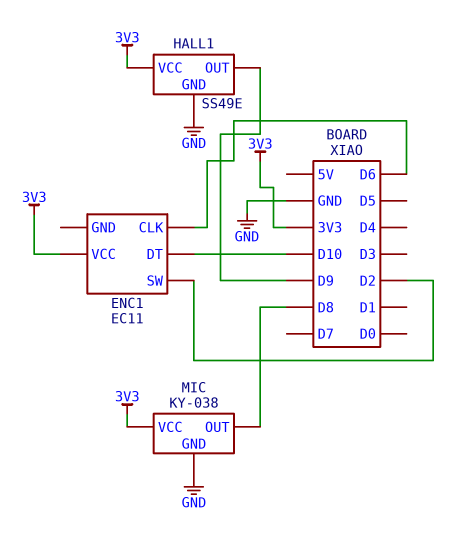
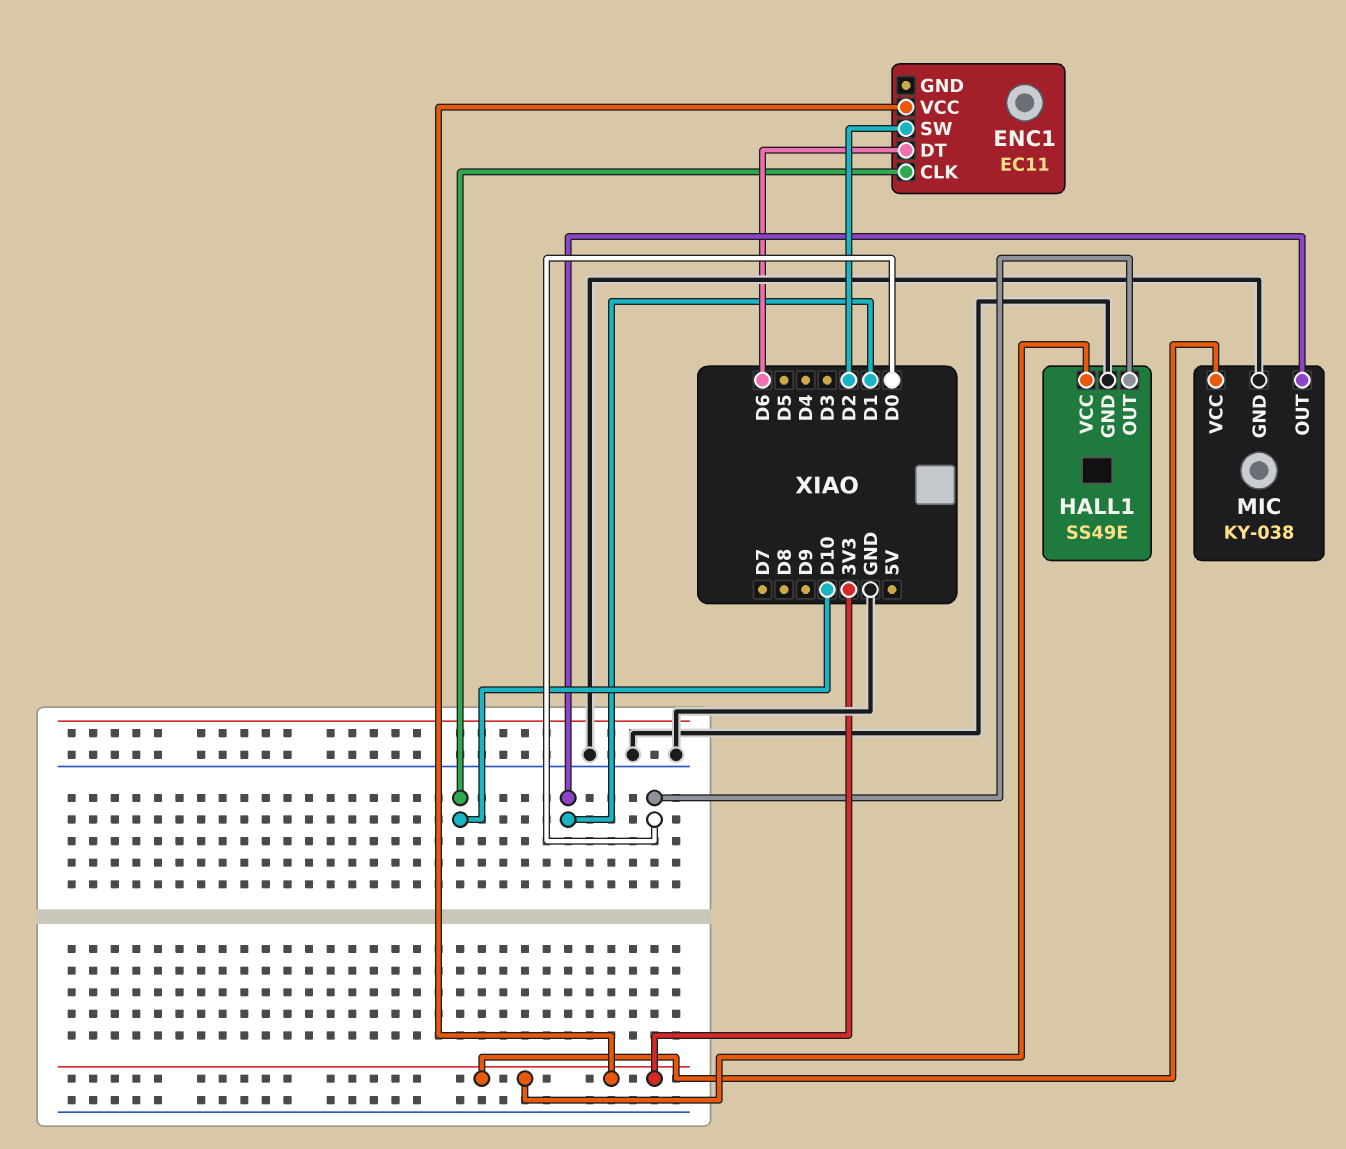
ENC1 pin CLK: D6 -> D10
ENC1 pin DT: D10 -> D6
HALL1 pin OUT: D9 -> D0
MIC pin OUT: D8 -> D1

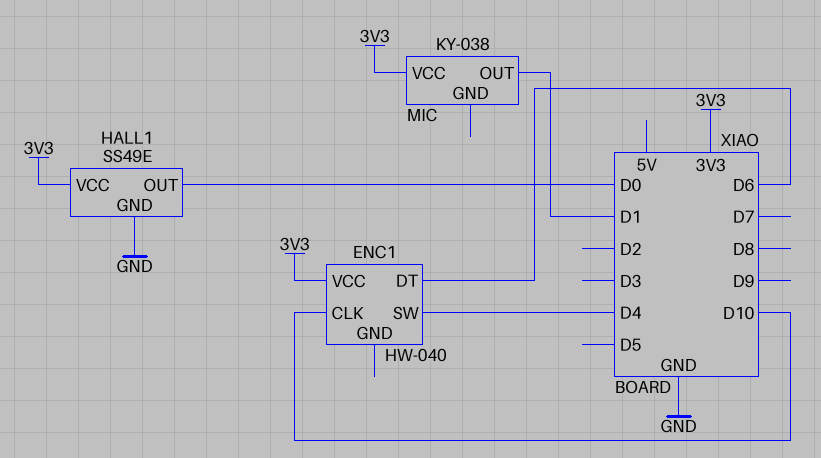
ENC1: EC11 -> HW-040
ENC1 pin SW: D2 -> D4
MIC pin GND: GND -> none

